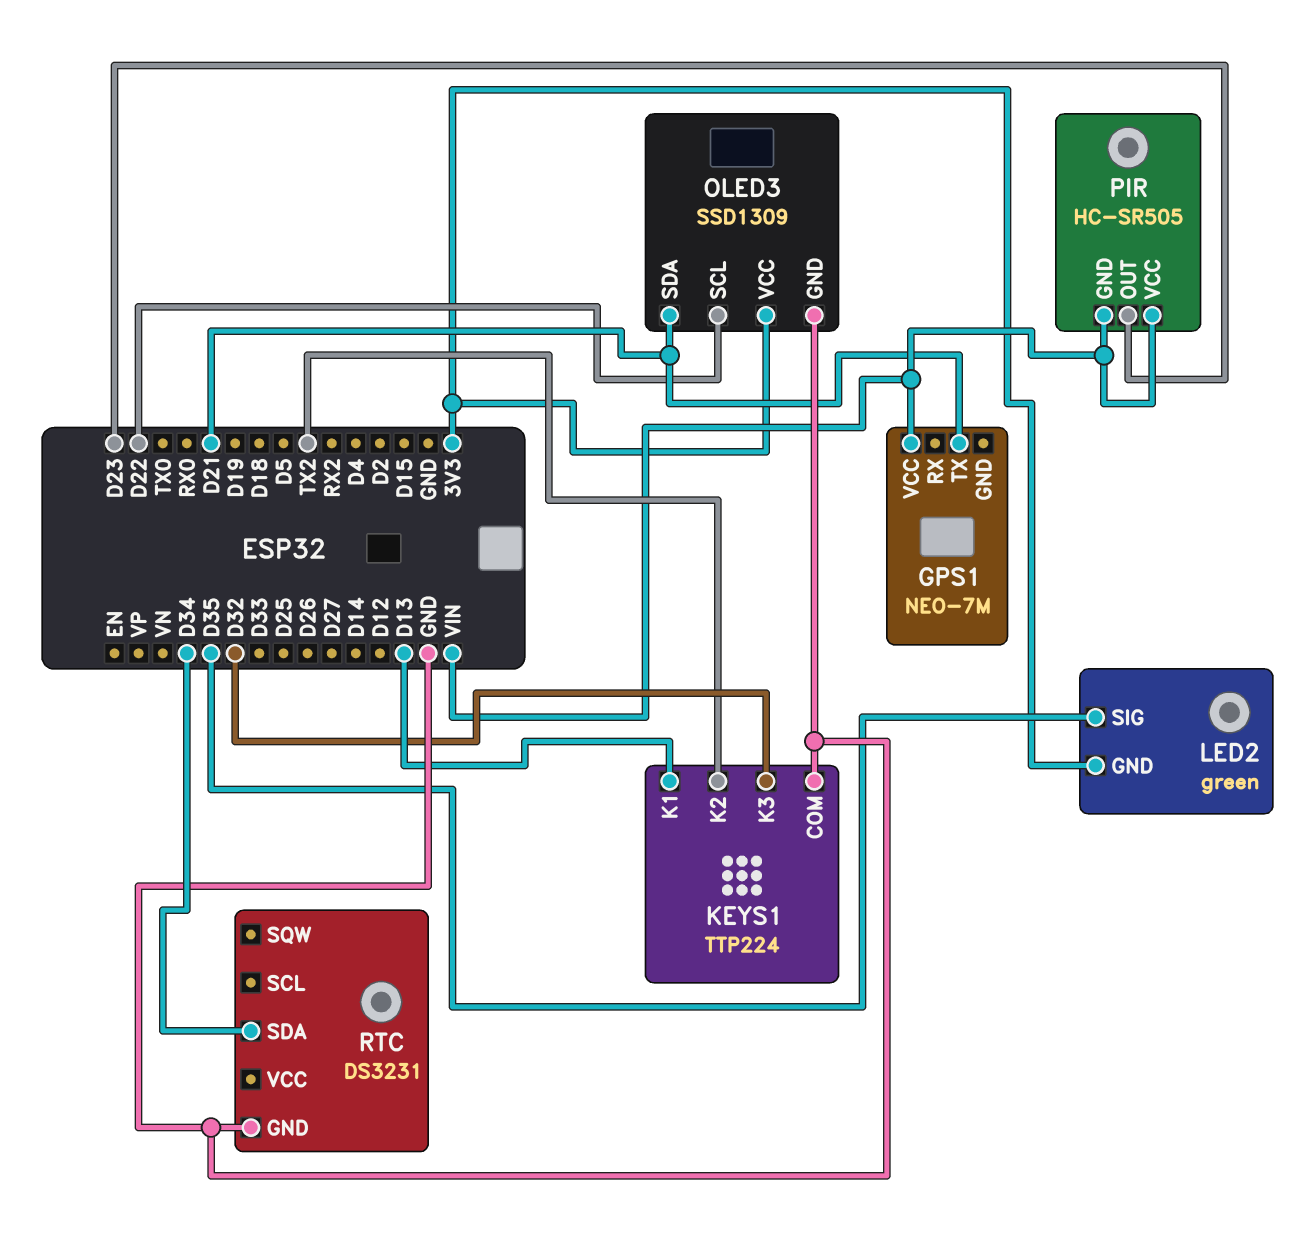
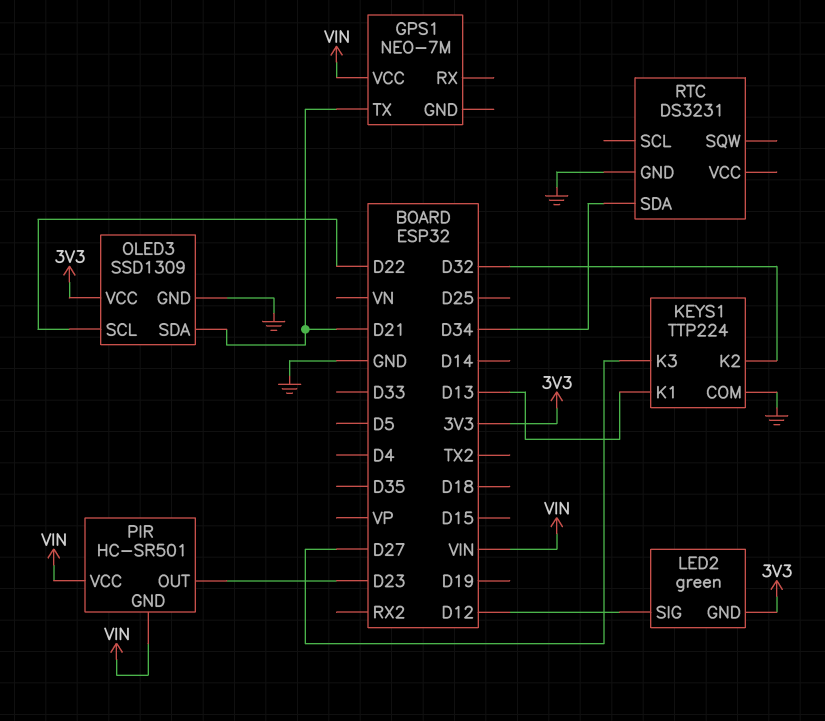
KEYS1 pin K2: TX2 -> D32
KEYS1 pin K3: D32 -> D27
LED2 pin SIG: D35 -> D12
PIR: HC-SR505 -> HC-SR501

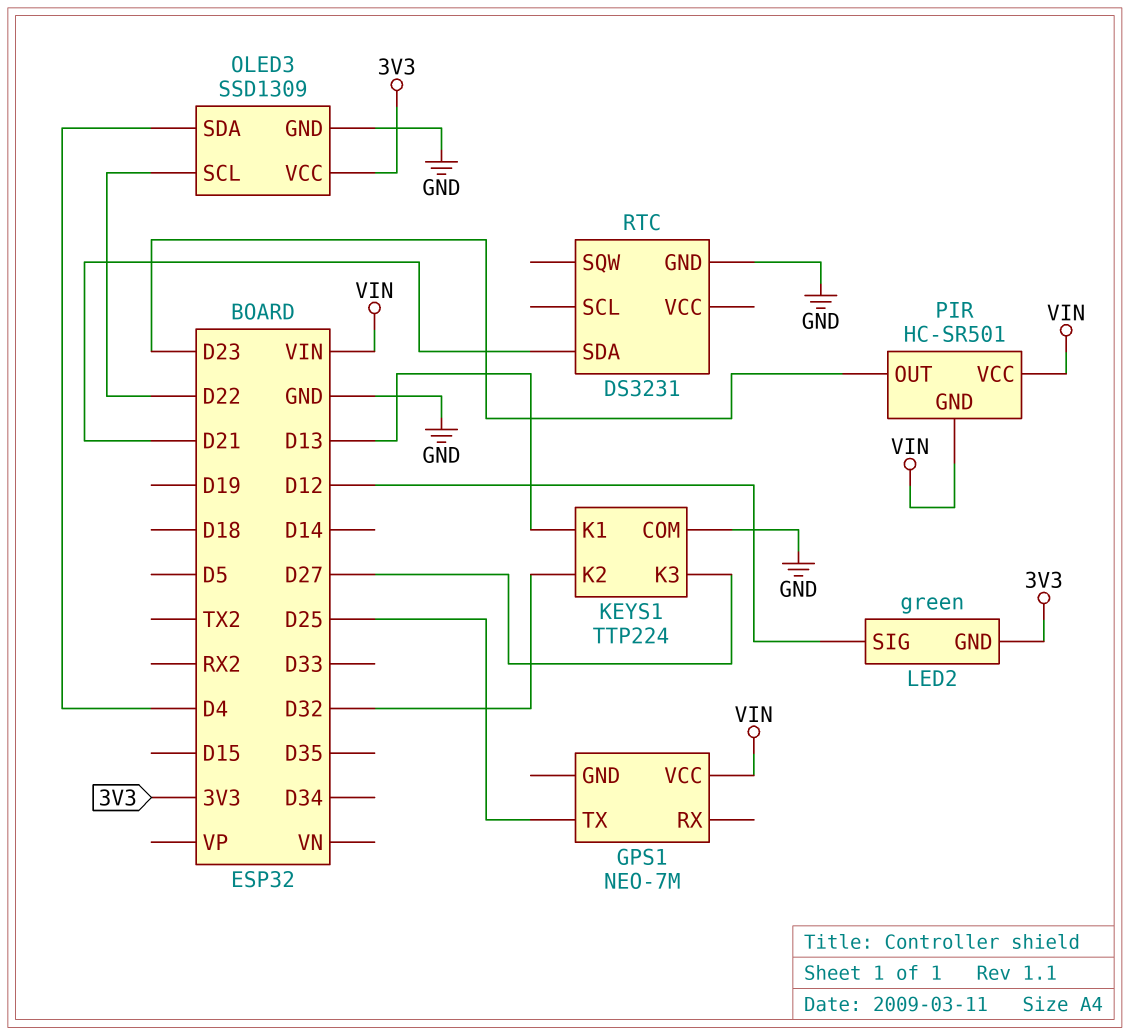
GPS1 pin TX: D21 -> D25
OLED3 pin SDA: D21 -> D4
RTC pin SDA: D34 -> D21

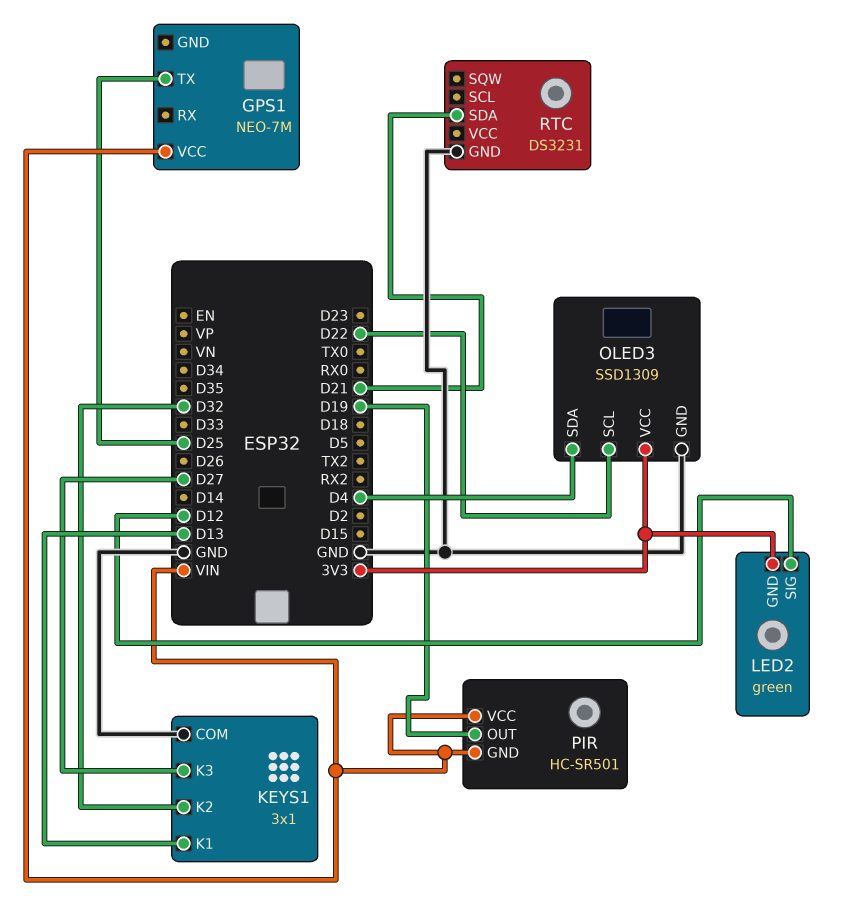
KEYS1: TTP224 -> 3x1
PIR pin OUT: D23 -> D19

